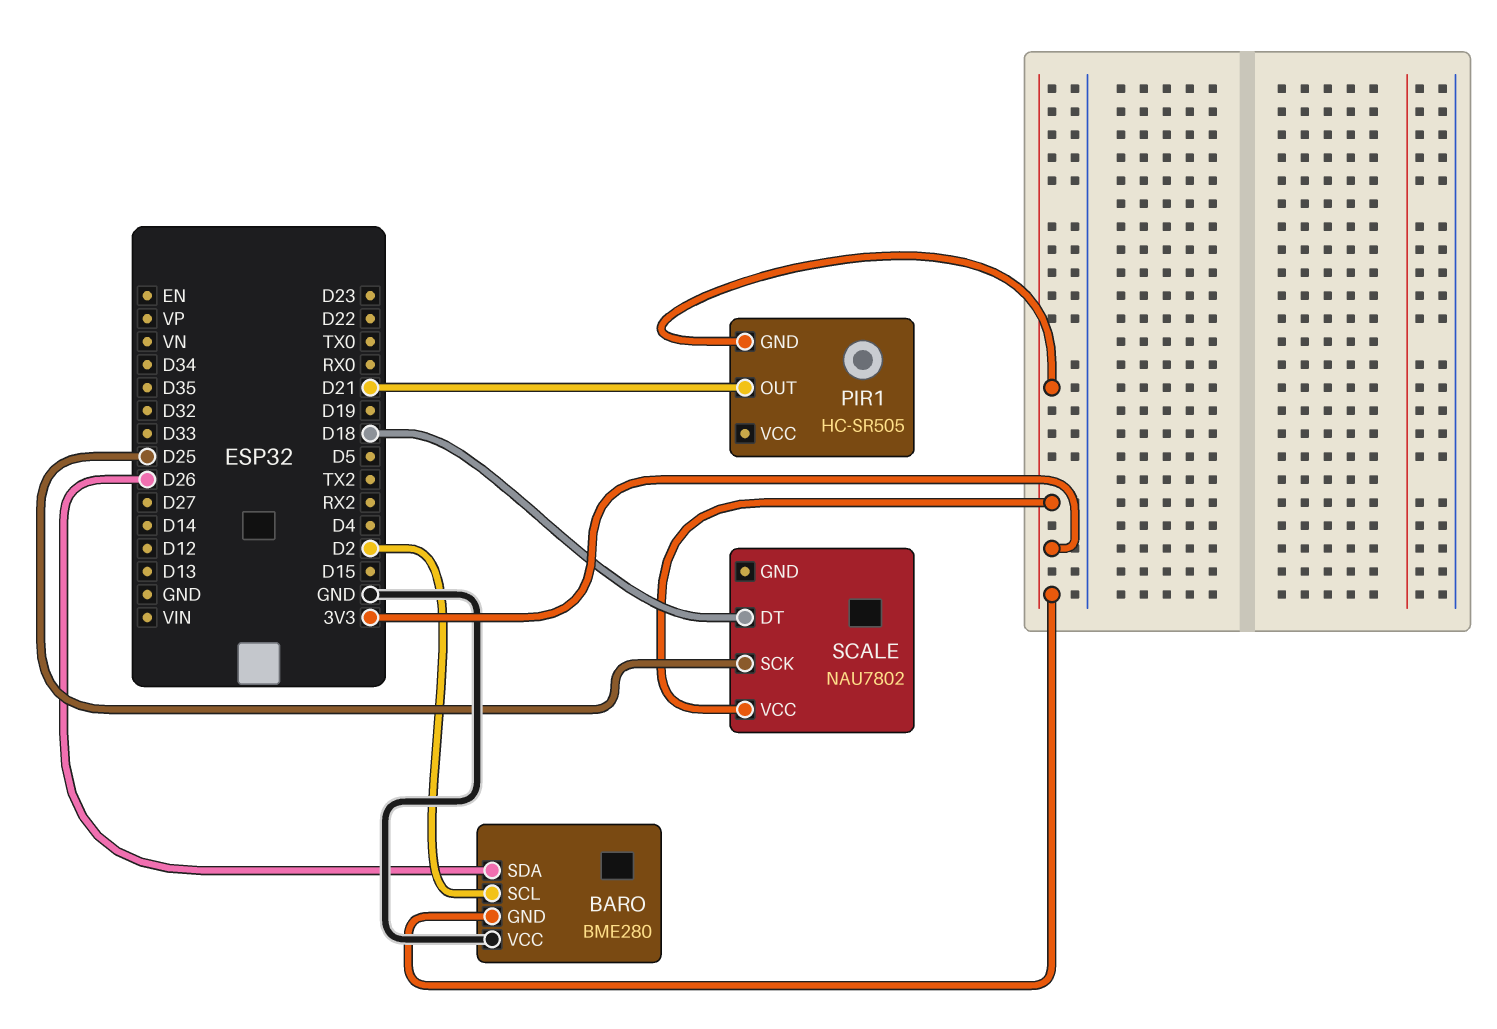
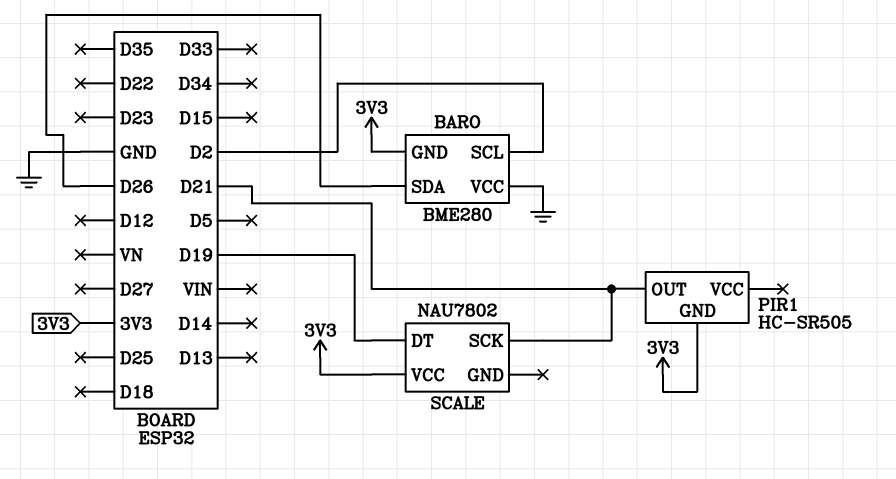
SCALE pin DT: D18 -> D19
SCALE pin SCK: D25 -> D21

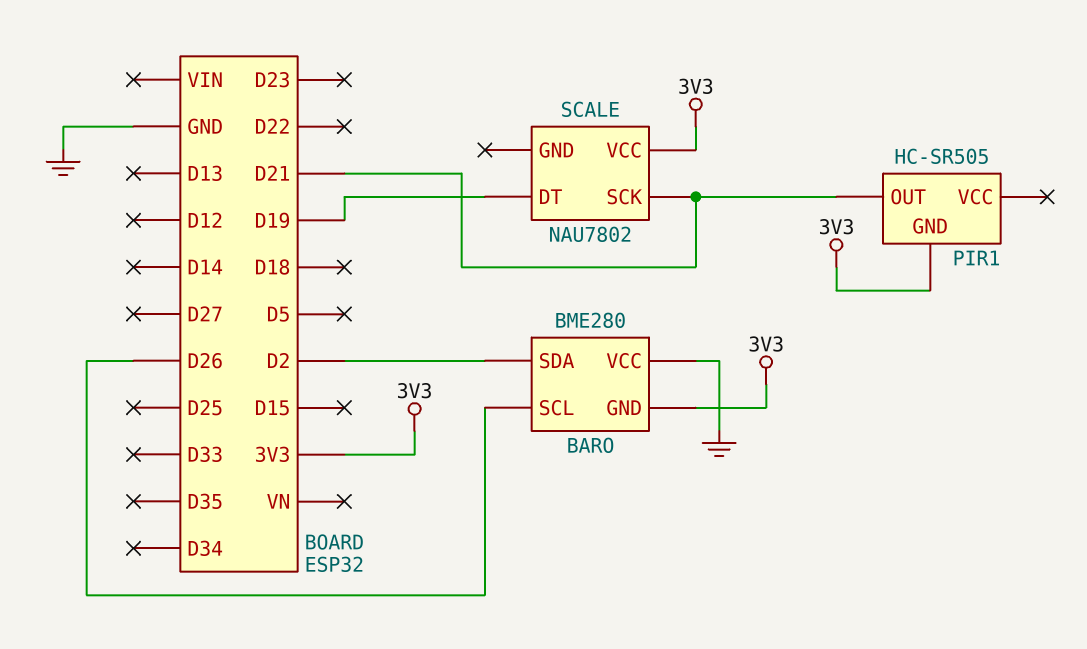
BARO pin SCL: D2 -> D26
BARO pin SDA: D26 -> D2

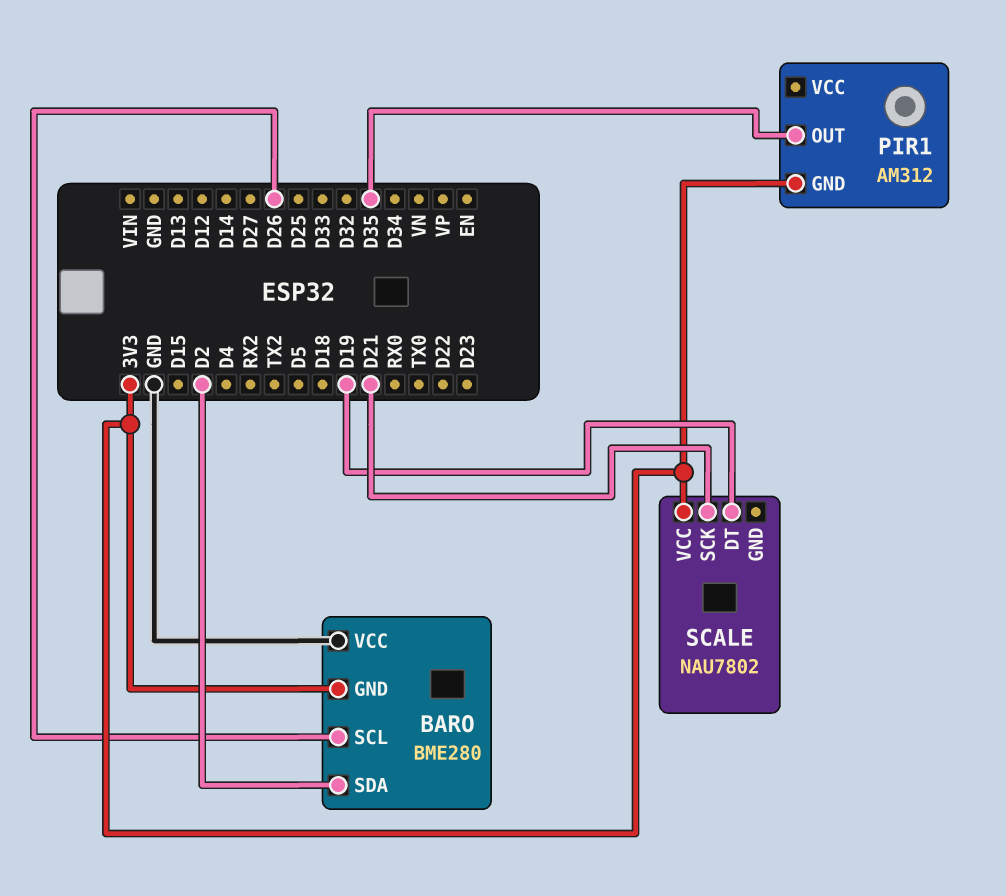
PIR1: HC-SR505 -> AM312
PIR1 pin OUT: D21 -> D35

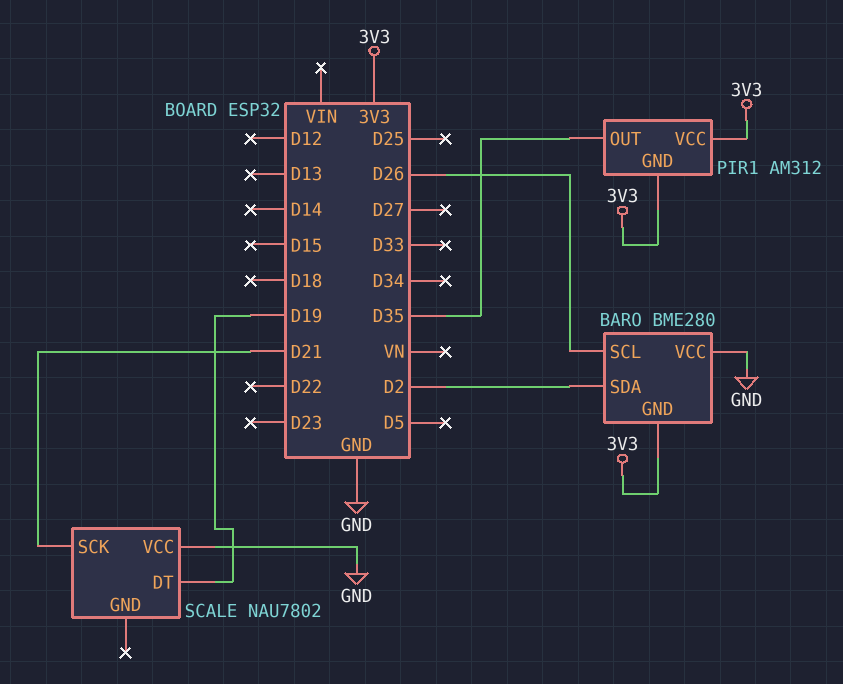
PIR1 pin VCC: none -> 3V3
SCALE pin VCC: 3V3 -> GND

